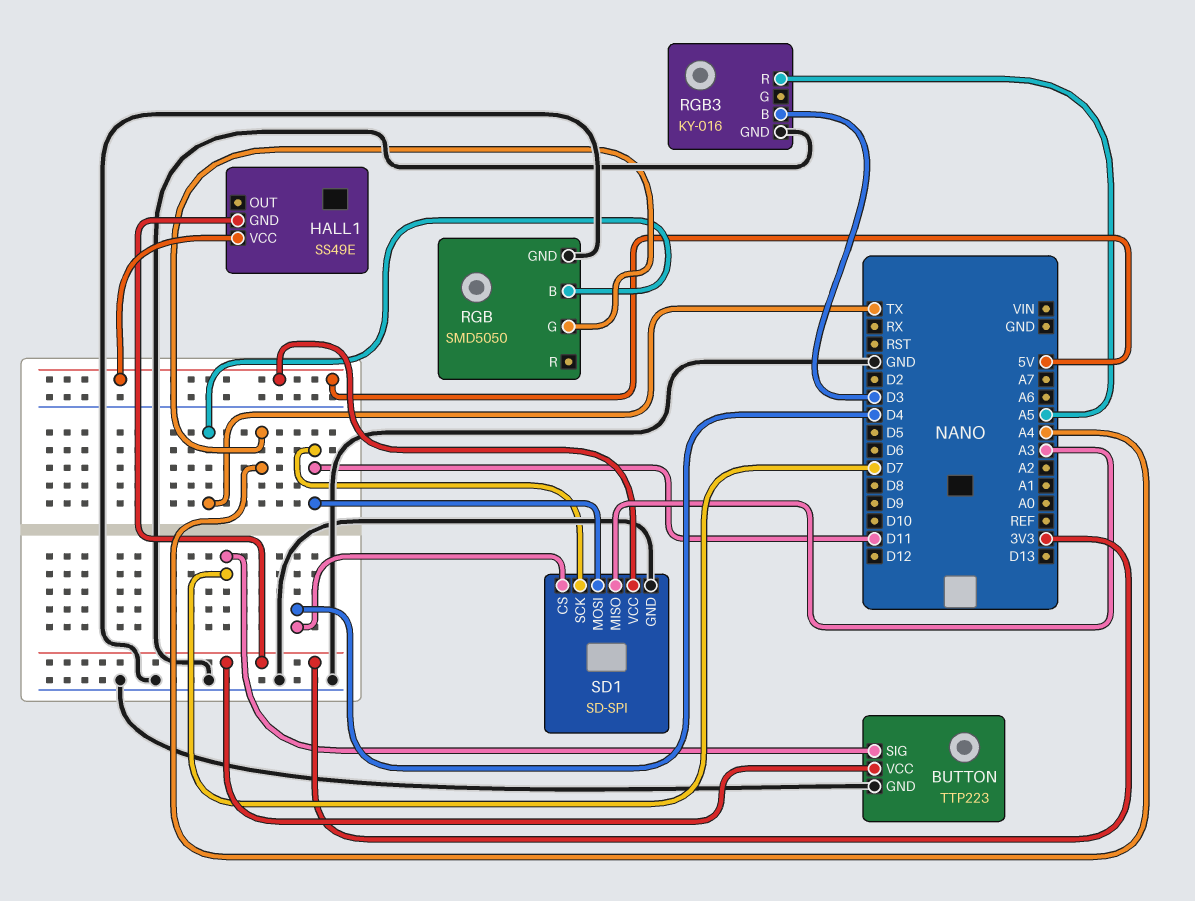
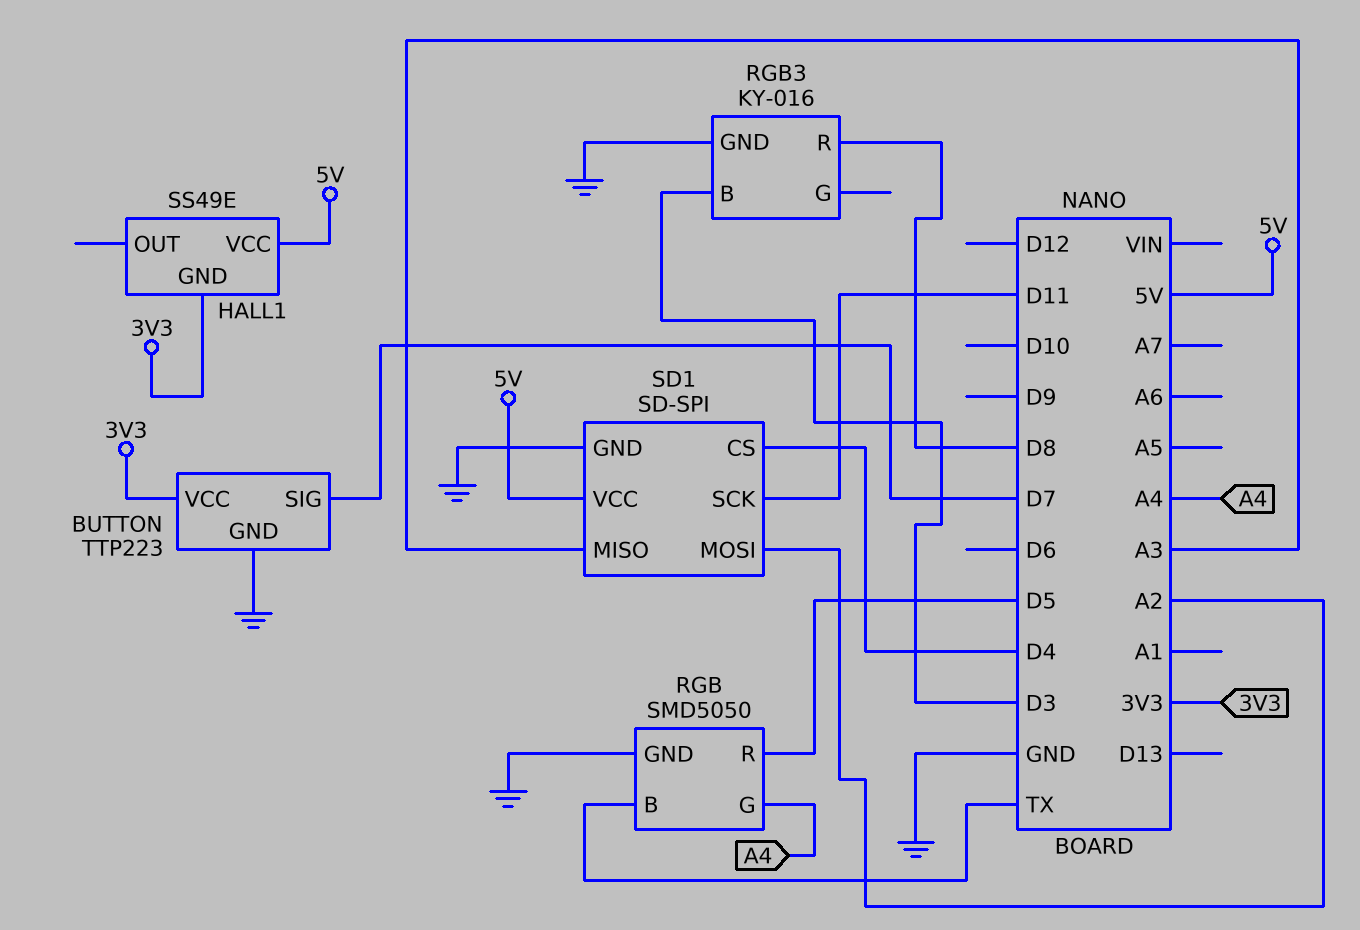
RGB pin R: none -> D5
RGB3 pin R: A5 -> D8
SD1 pin MOSI: D11 -> A2

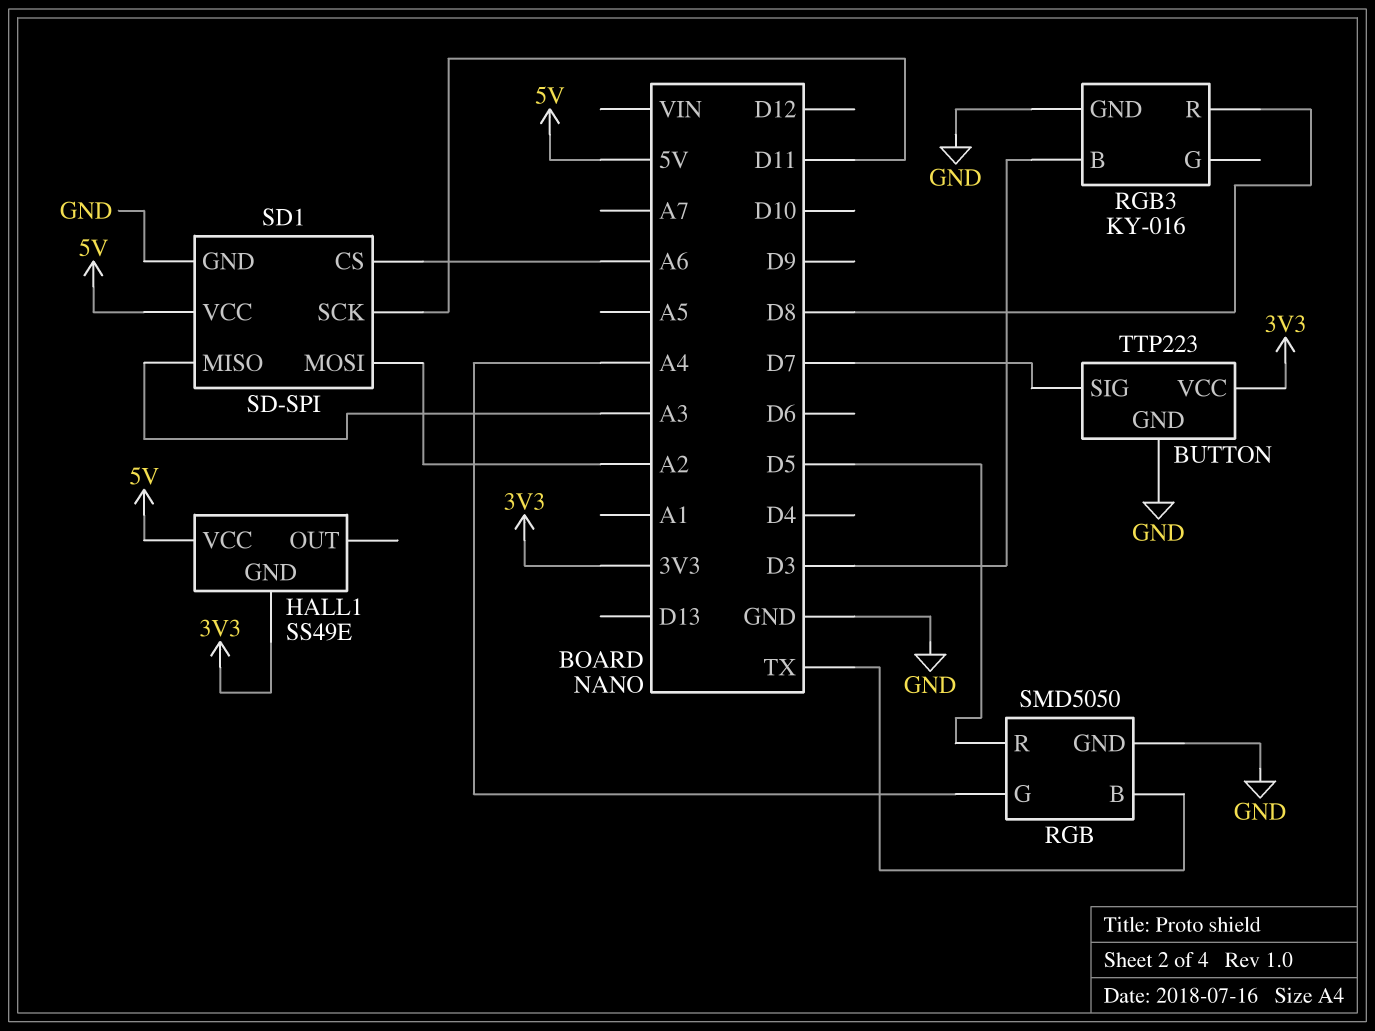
SD1 pin CS: D4 -> A6

